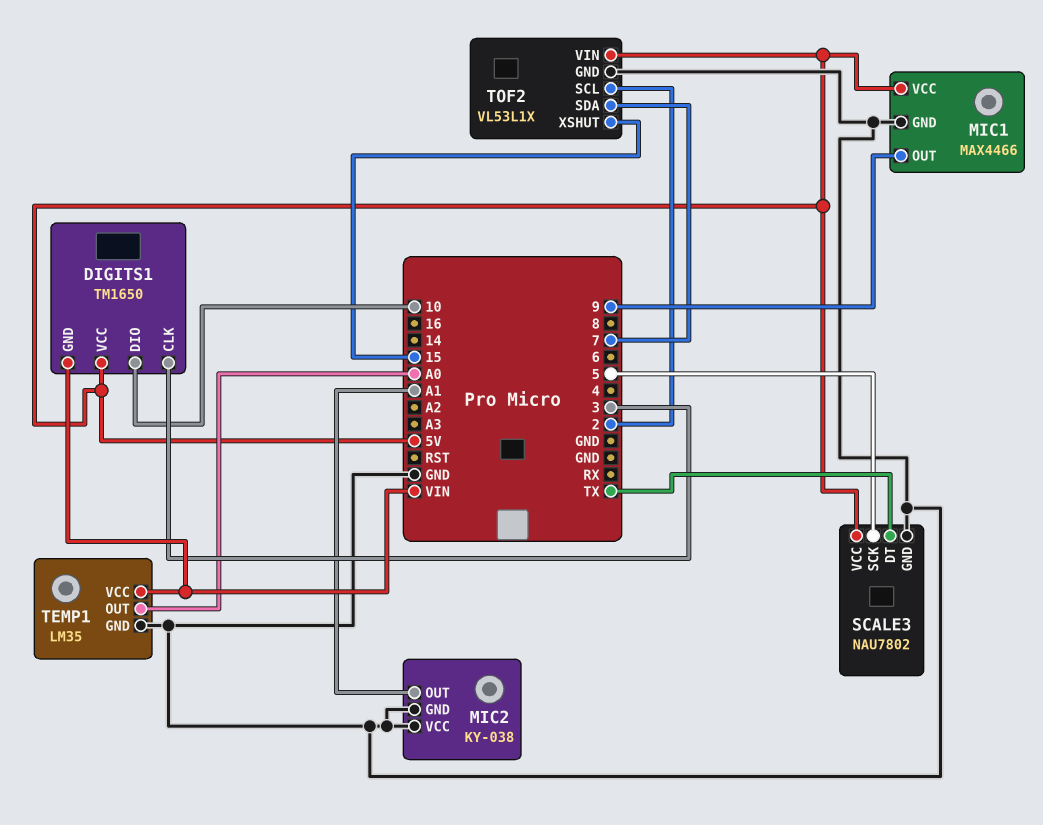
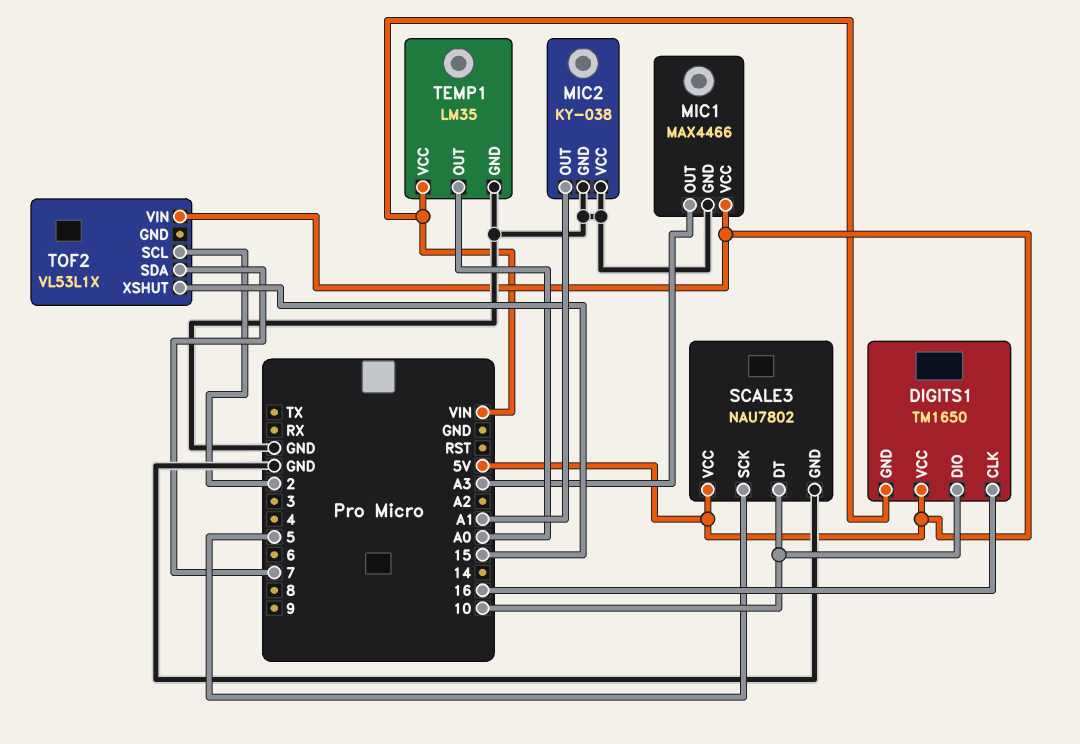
DIGITS1 pin CLK: 3 -> 16
MIC1 pin OUT: 9 -> A3
SCALE3 pin DT: TX -> 10
TOF2 pin GND: GND -> none

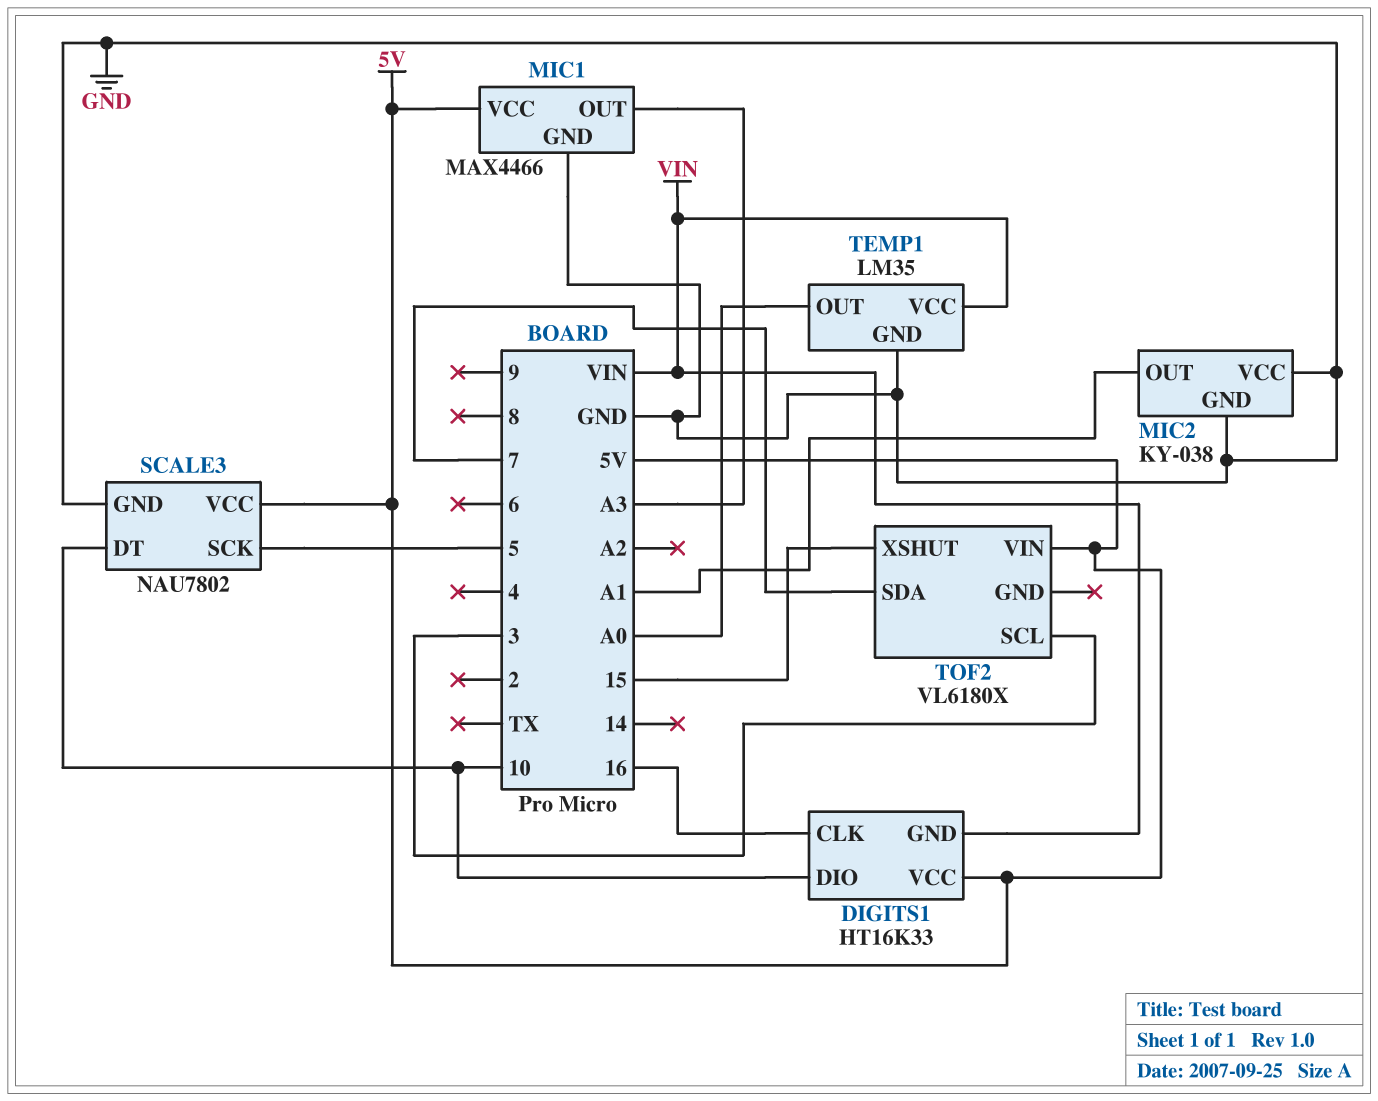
DIGITS1: TM1650 -> HT16K33
TOF2: VL53L1X -> VL6180X
TOF2 pin SCL: 2 -> 3

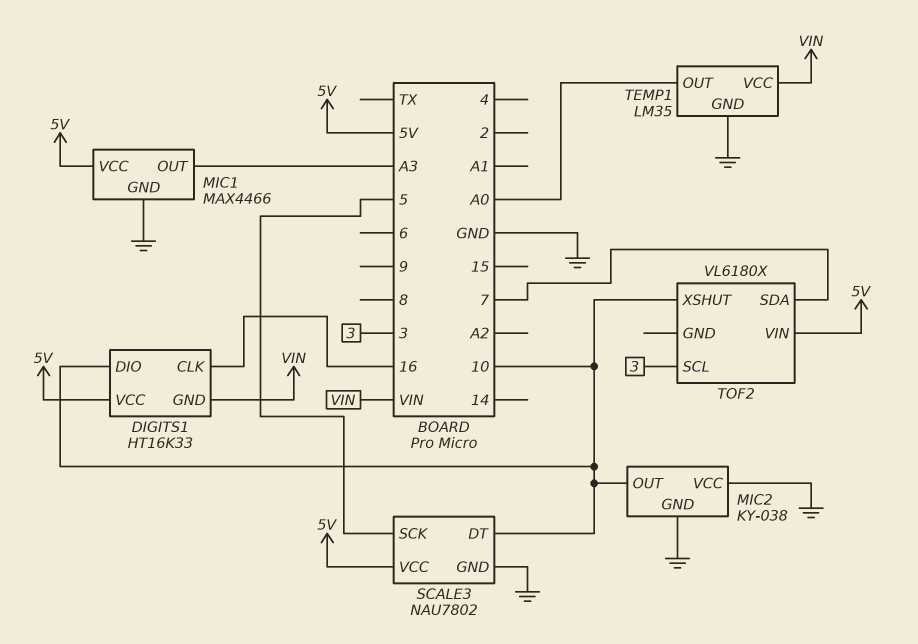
MIC2 pin OUT: A1 -> 10
TOF2 pin XSHUT: 15 -> 10

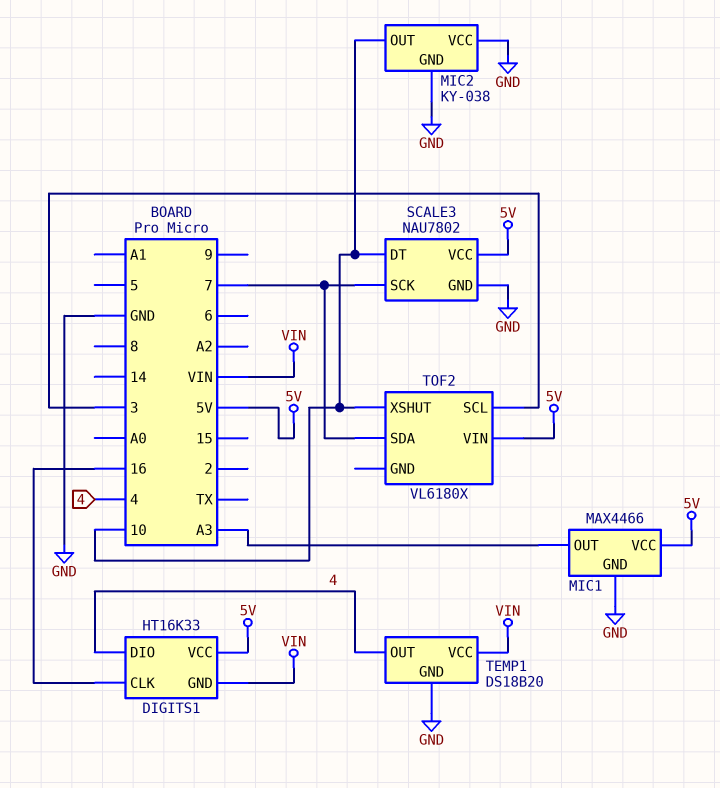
DIGITS1 pin DIO: 10 -> 4
SCALE3 pin SCK: 5 -> 7
TEMP1: LM35 -> DS18B20
TEMP1 pin OUT: A0 -> 4

